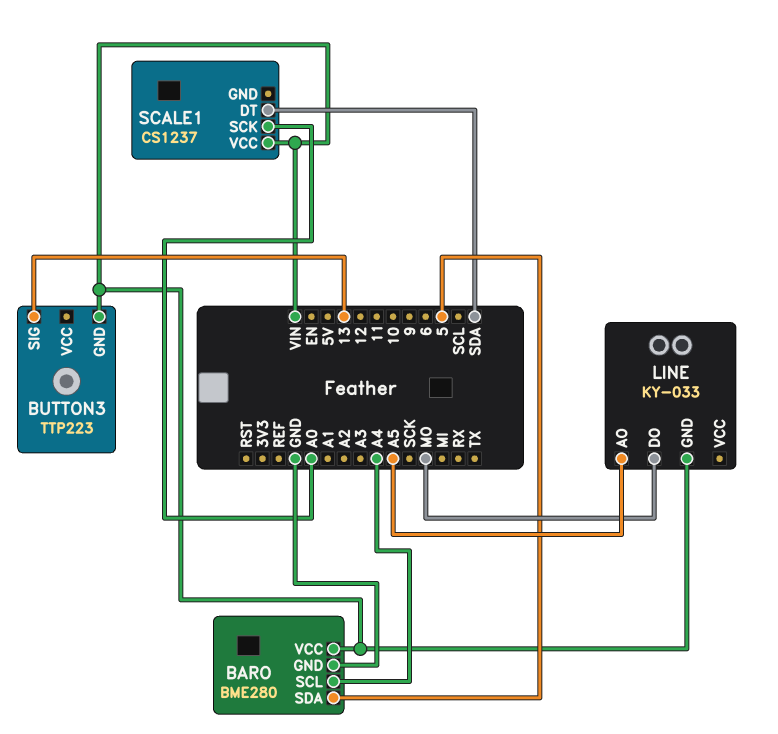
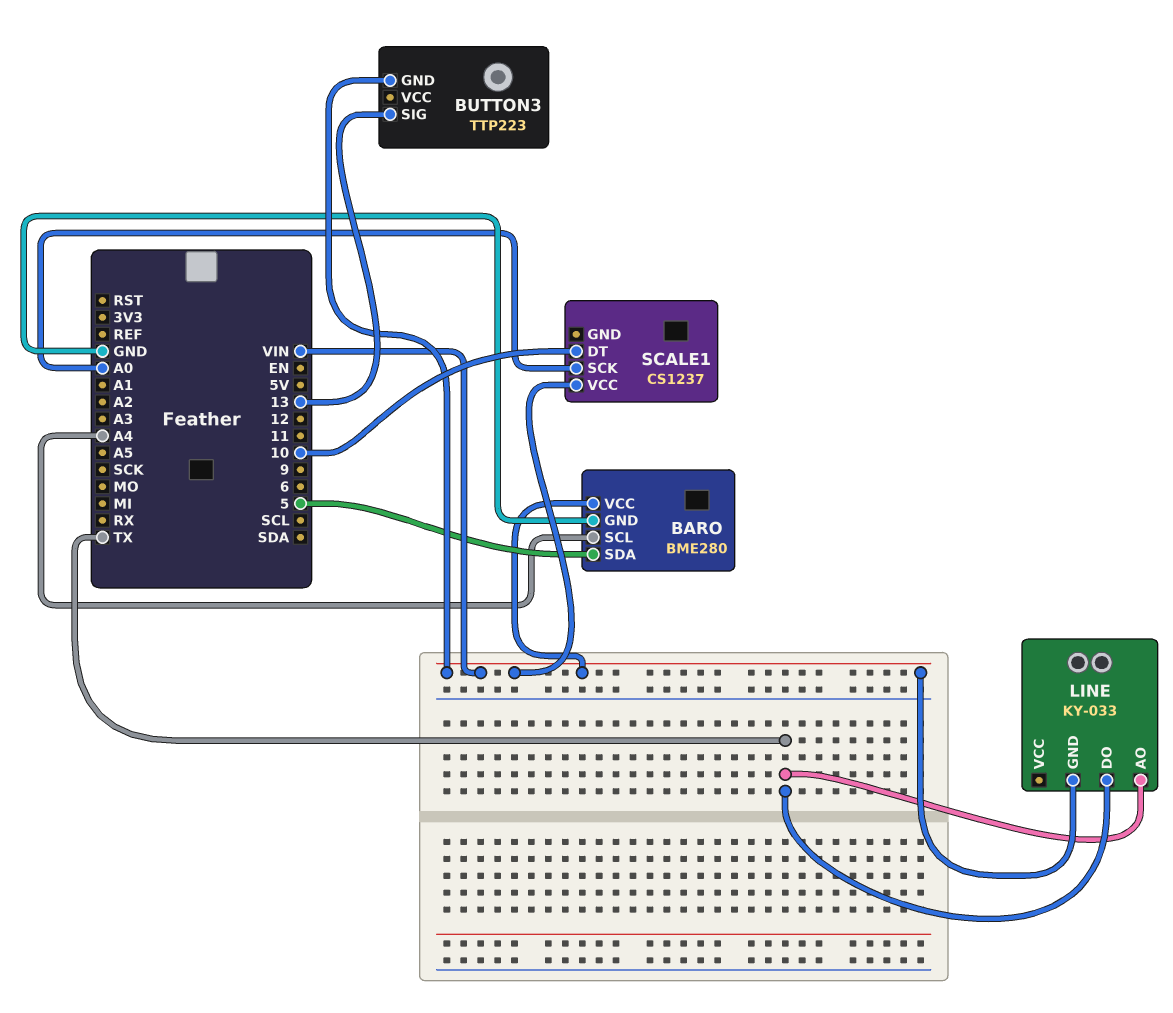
LINE pin AO: A5 -> TX
LINE pin DO: MO -> TX
SCALE1 pin DT: SDA -> 10

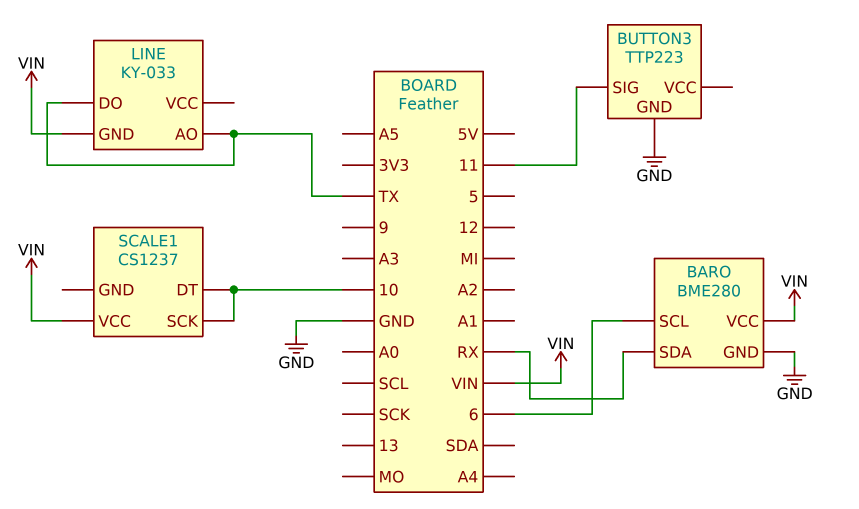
BARO pin SCL: A4 -> 6
BARO pin SDA: 5 -> RX
BUTTON3 pin GND: VIN -> GND
BUTTON3 pin SIG: 13 -> 11
SCALE1 pin SCK: A0 -> 10

